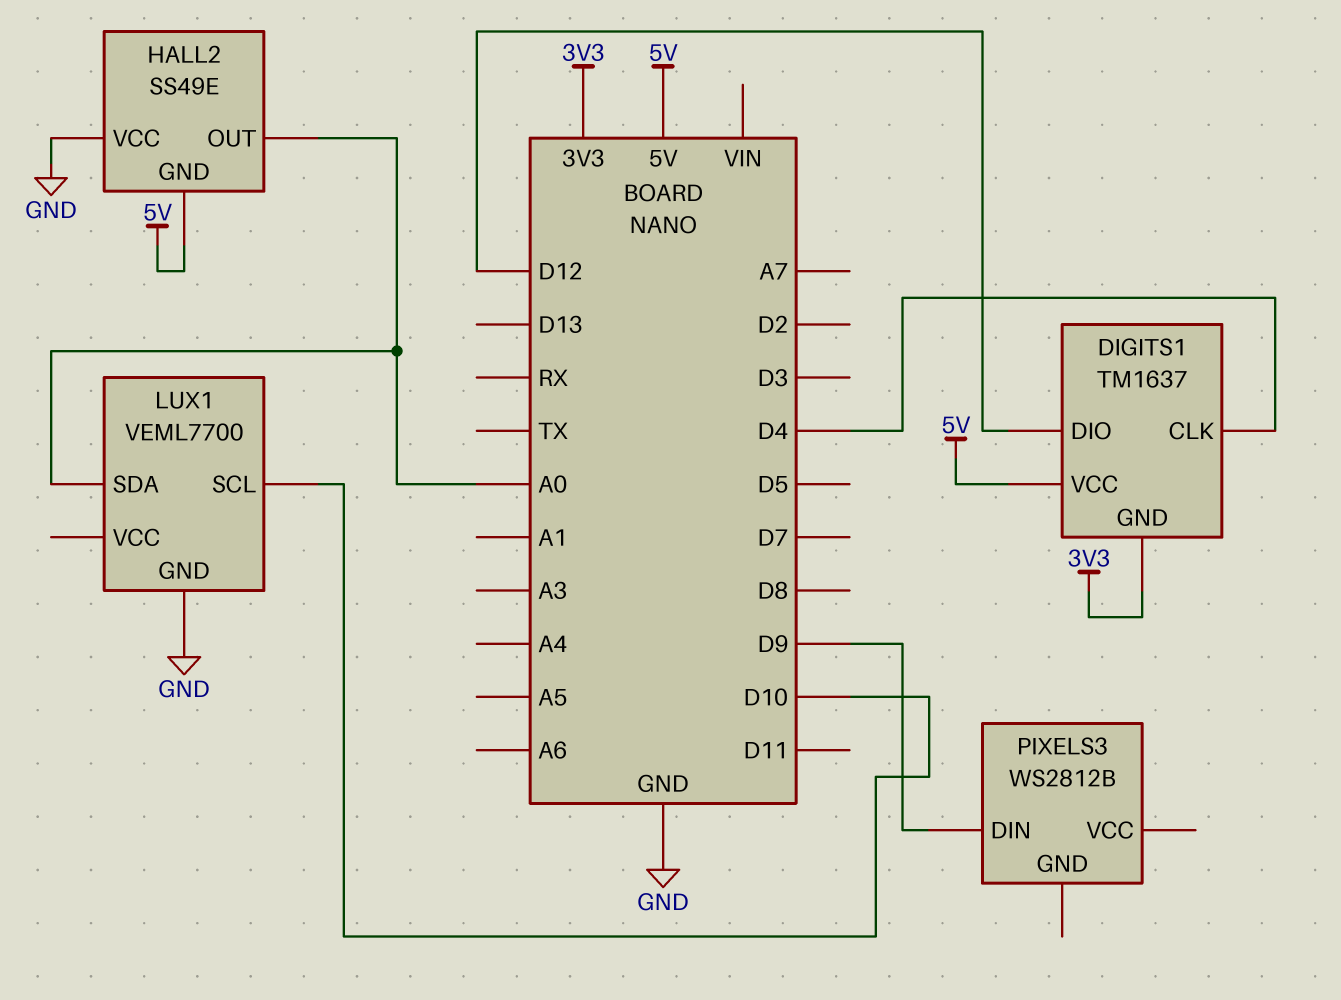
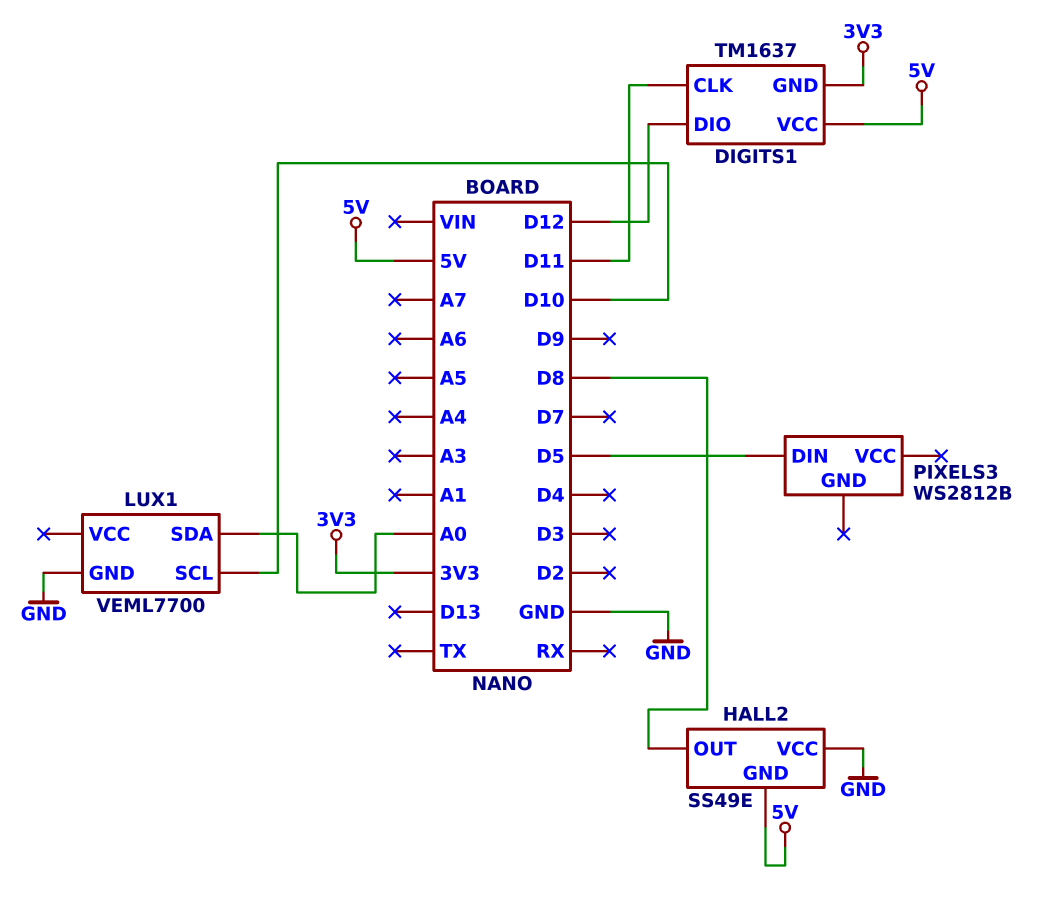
DIGITS1 pin CLK: D4 -> D11
HALL2 pin OUT: A0 -> D8
PIXELS3 pin DIN: D9 -> D5

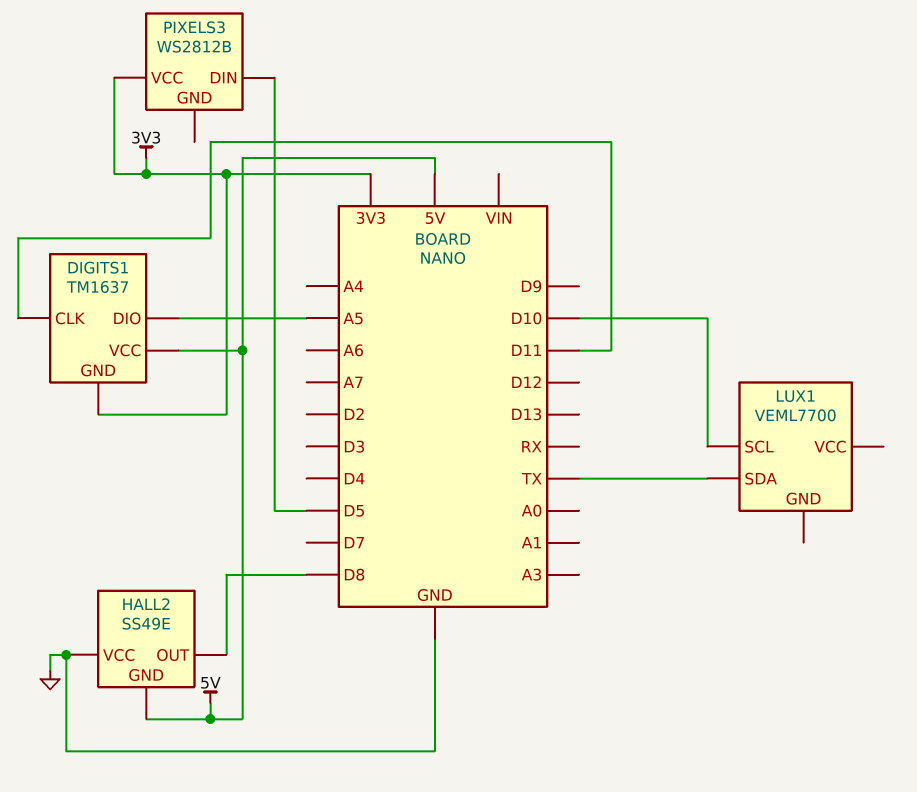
DIGITS1 pin DIO: D12 -> A5
LUX1 pin GND: GND -> none
LUX1 pin SDA: A0 -> TX
PIXELS3 pin VCC: none -> 3V3

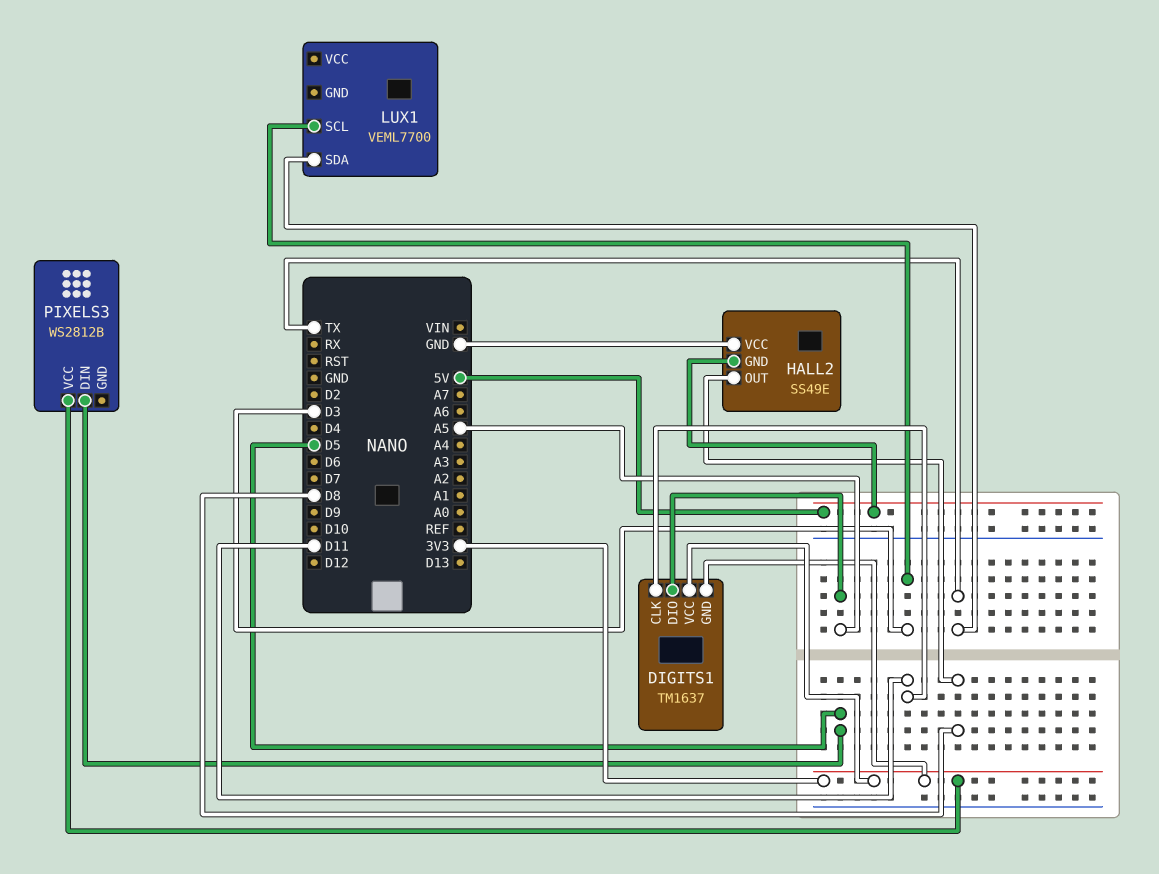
DIGITS1 pin VCC: 5V -> 3V3
LUX1 pin SCL: D10 -> D3

